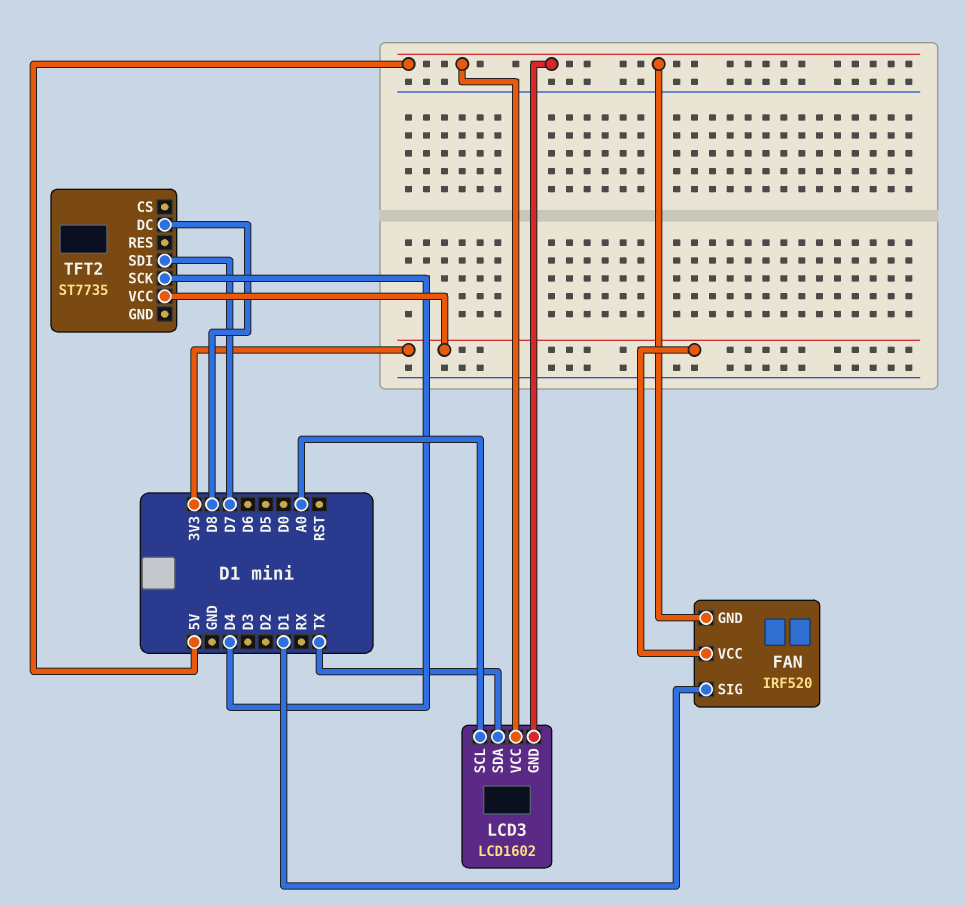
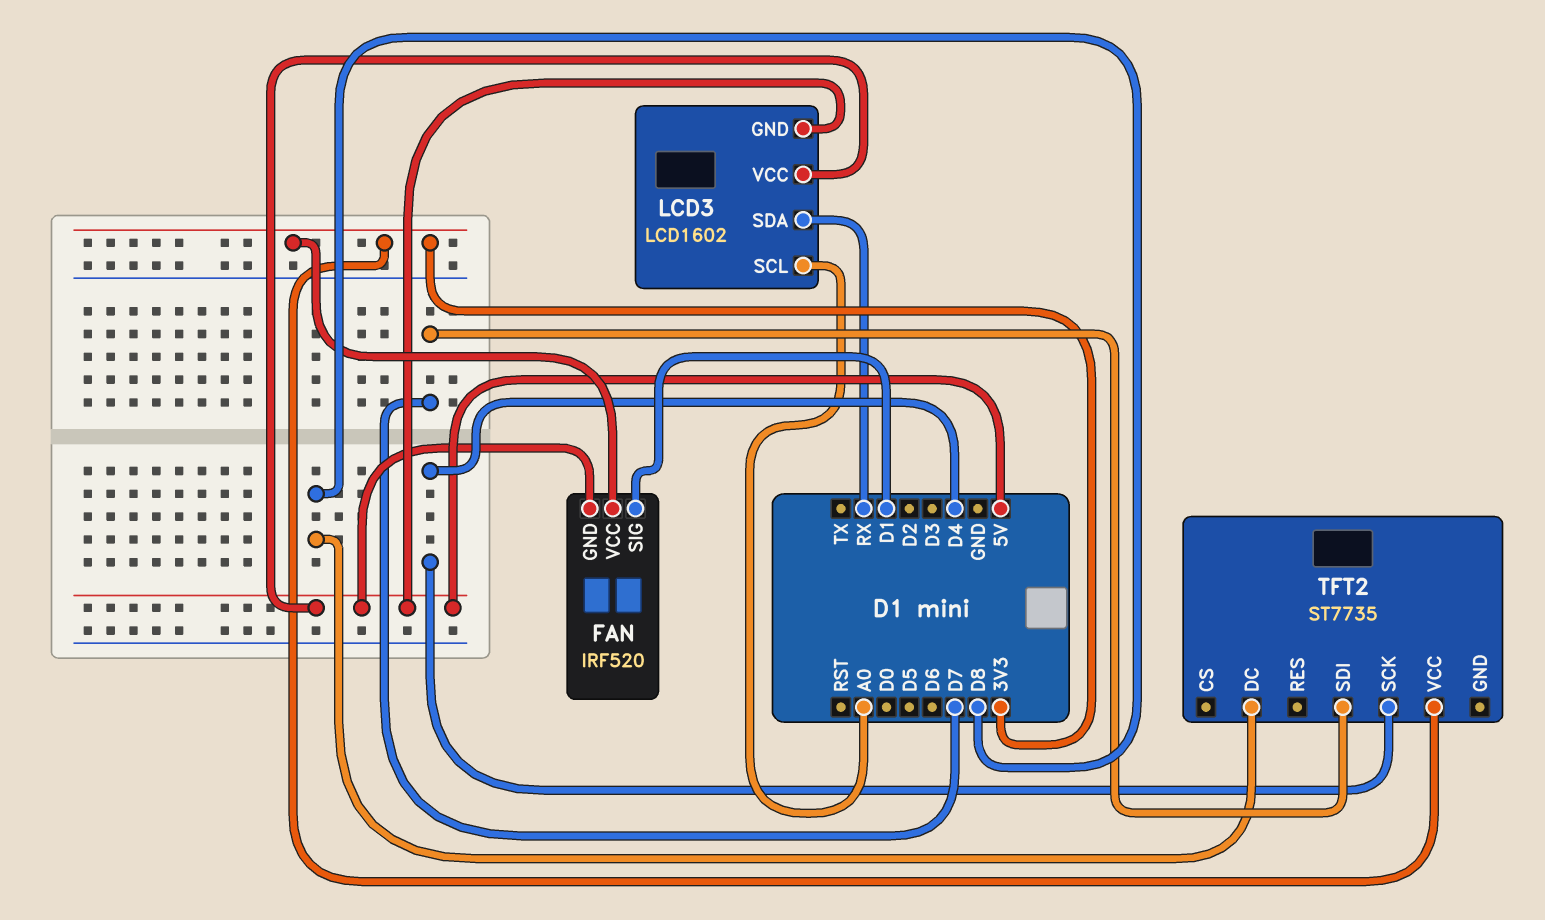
LCD3 pin SDA: TX -> RX

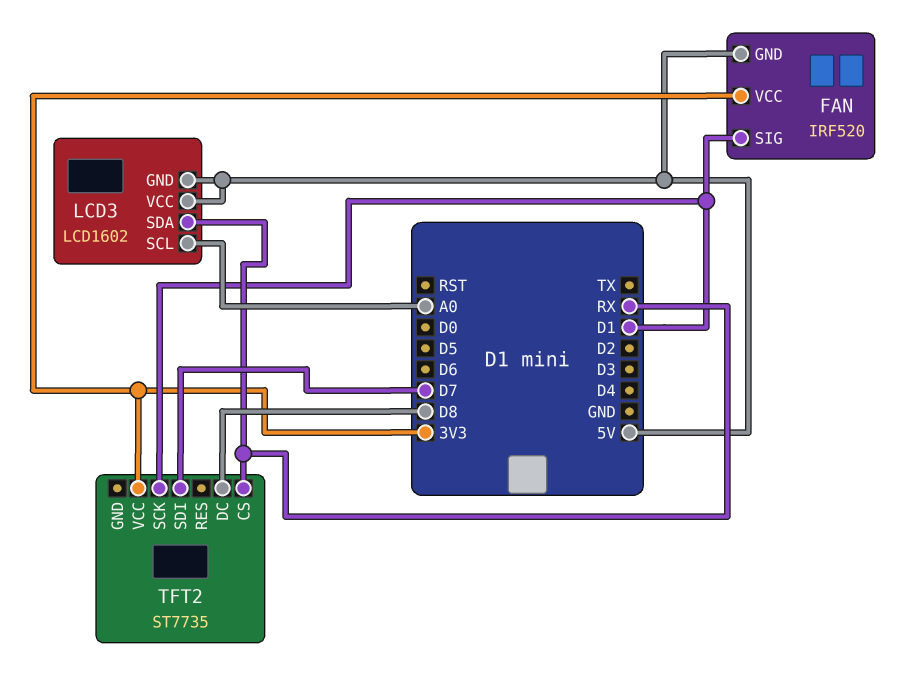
TFT2 pin CS: none -> RX
TFT2 pin SCK: D4 -> D1

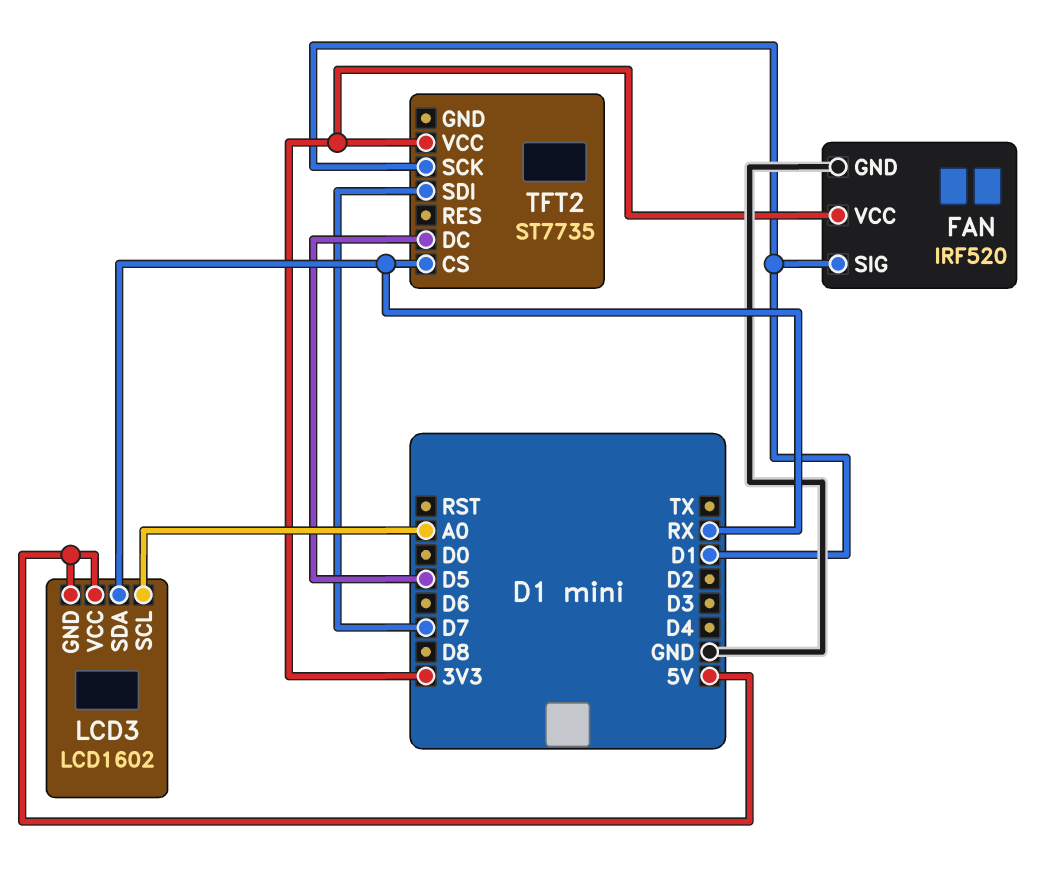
FAN pin GND: 5V -> GND
TFT2 pin DC: D8 -> D5

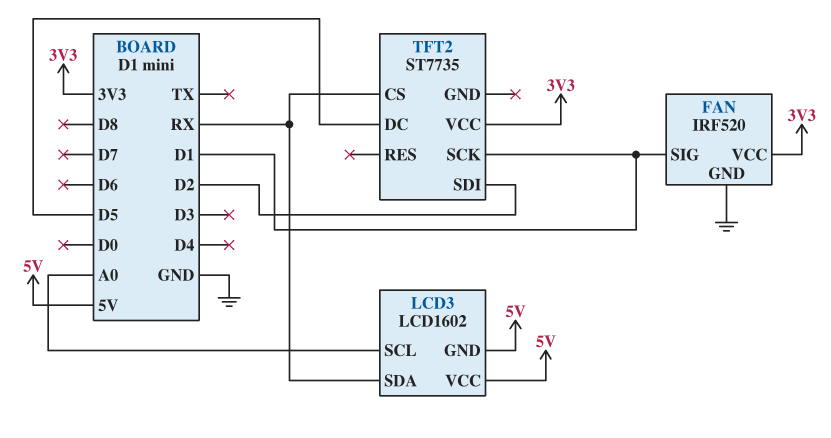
TFT2 pin SDI: D7 -> D2

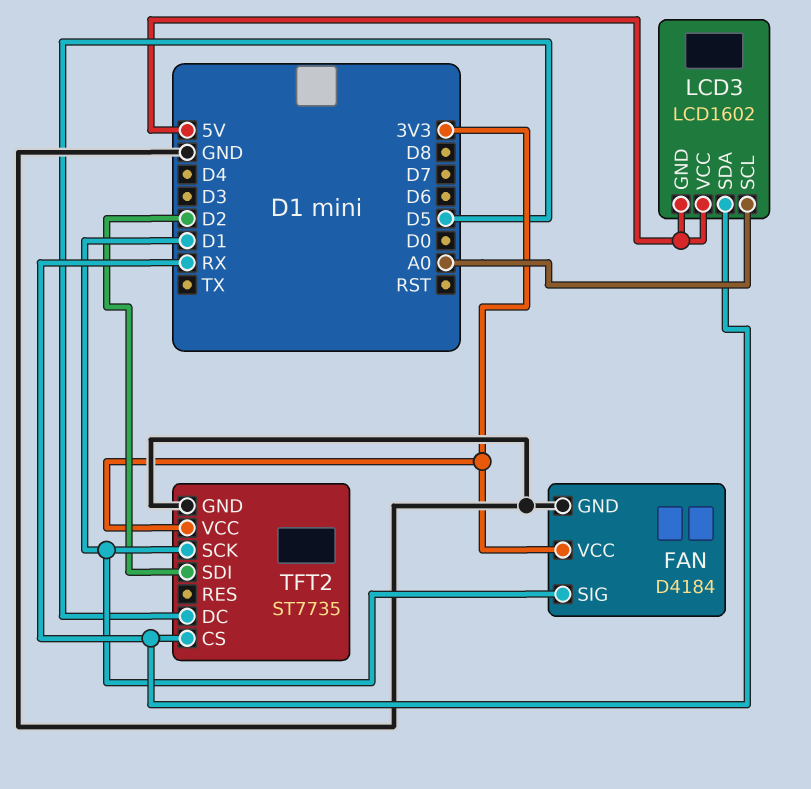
FAN: IRF520 -> D4184
TFT2 pin GND: none -> GND

